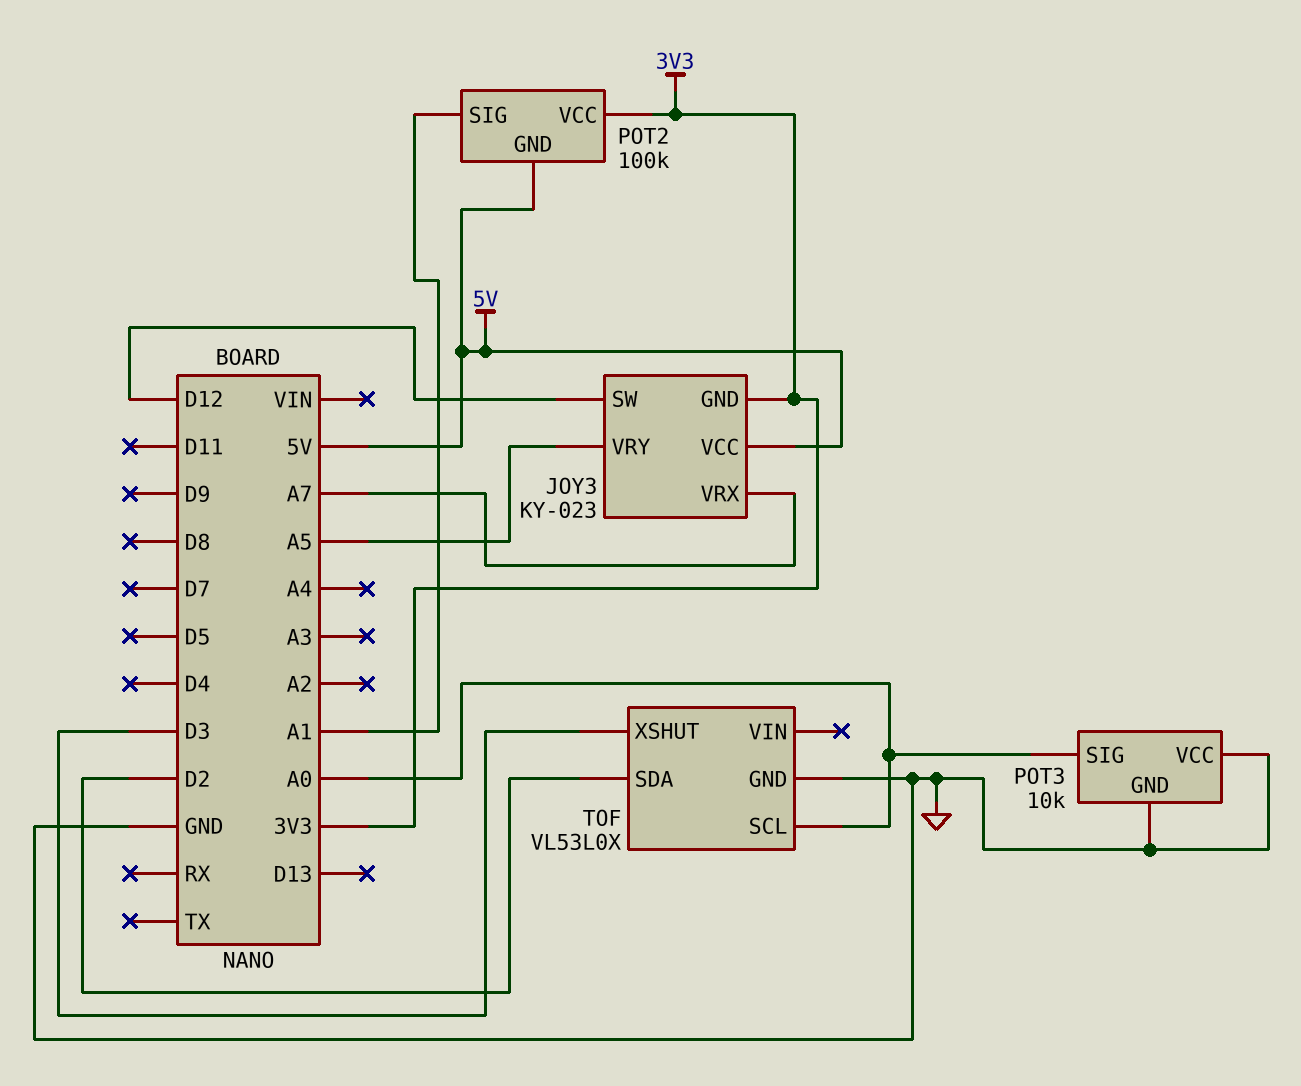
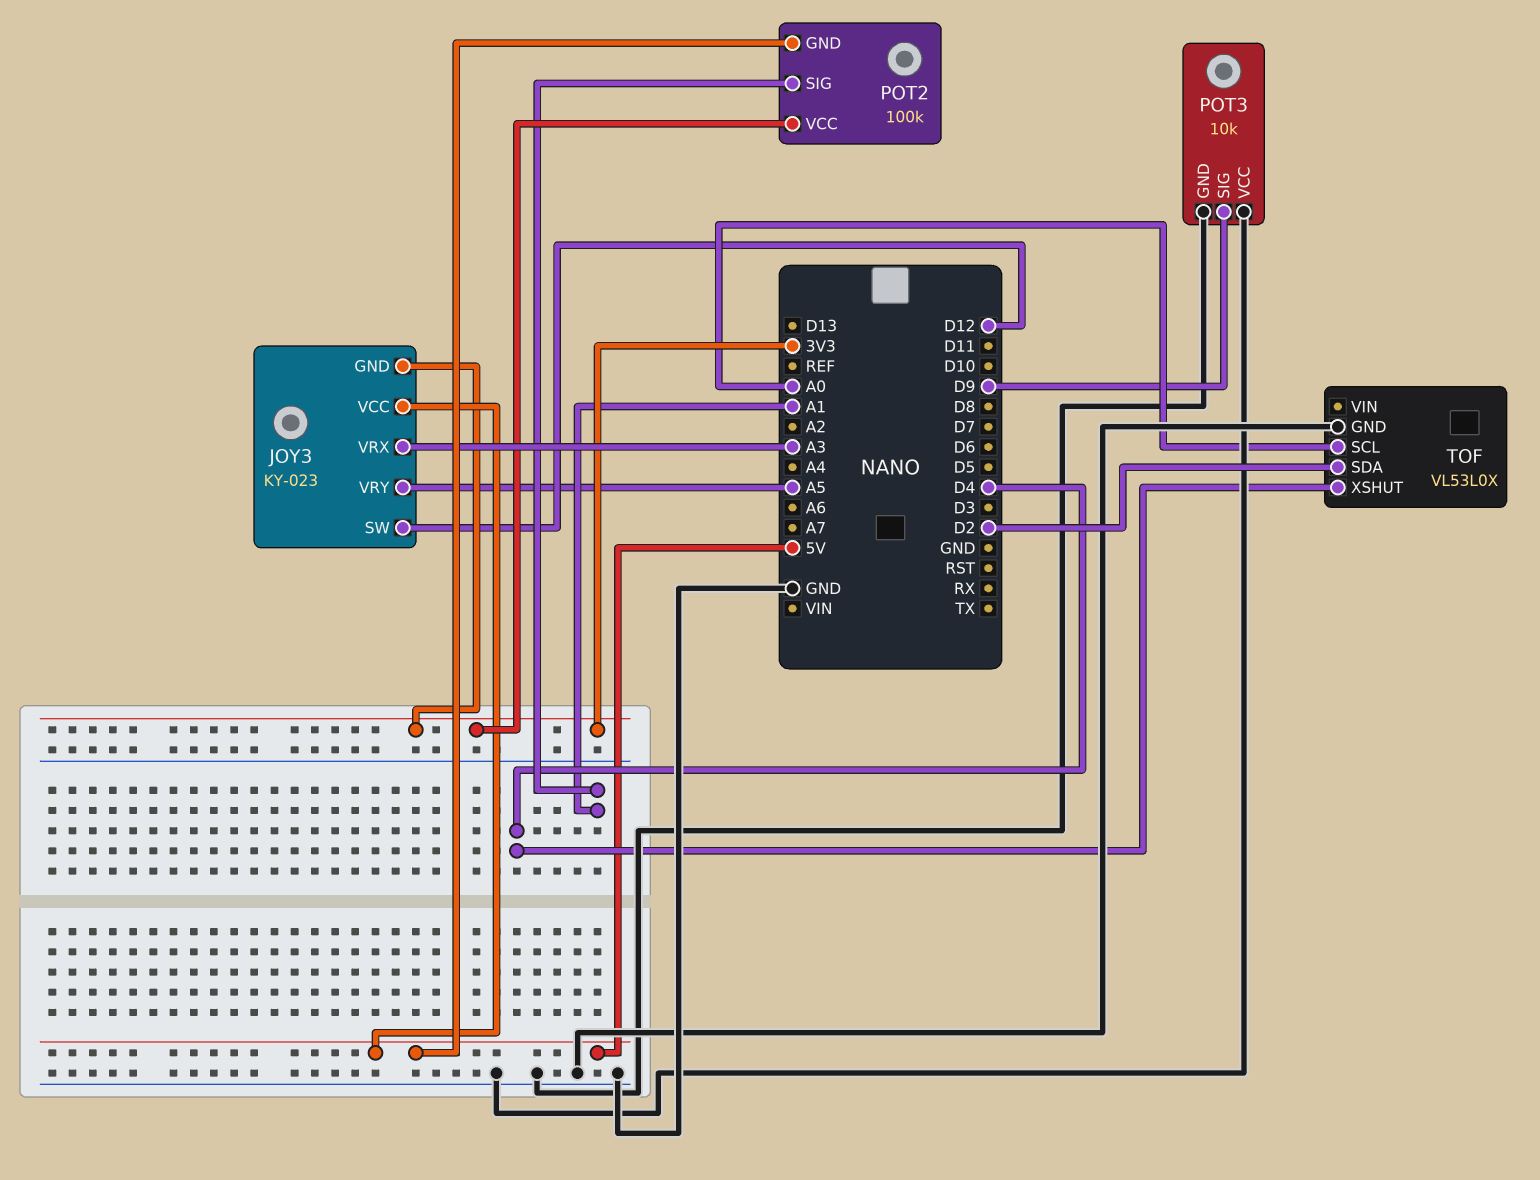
JOY3 pin VRX: A7 -> A3
POT3 pin SIG: A0 -> D9
TOF pin XSHUT: D3 -> D4

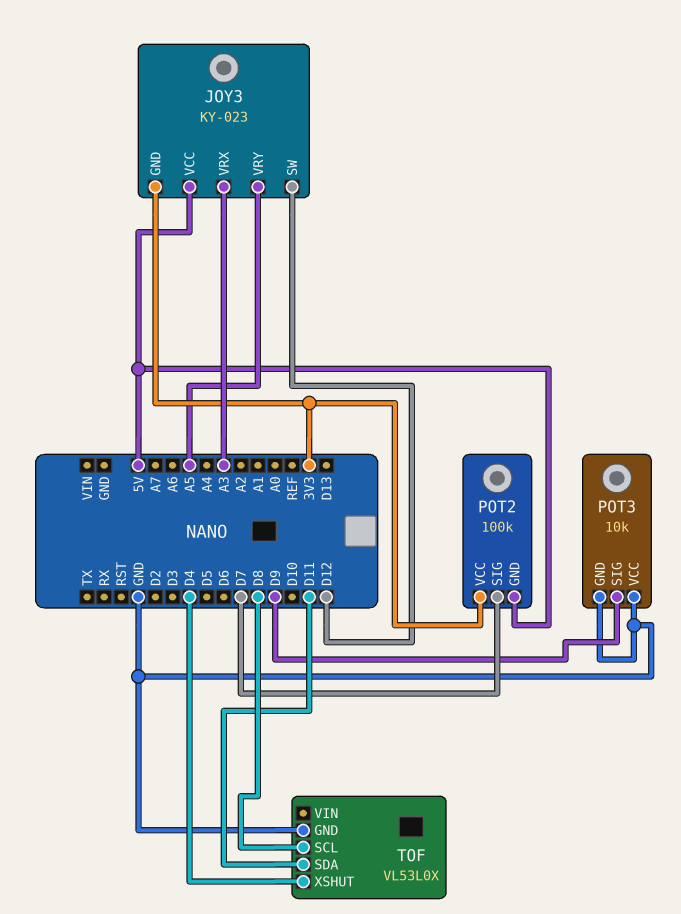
POT2 pin SIG: A1 -> D7
TOF pin SCL: A0 -> D8
TOF pin SDA: D2 -> D11

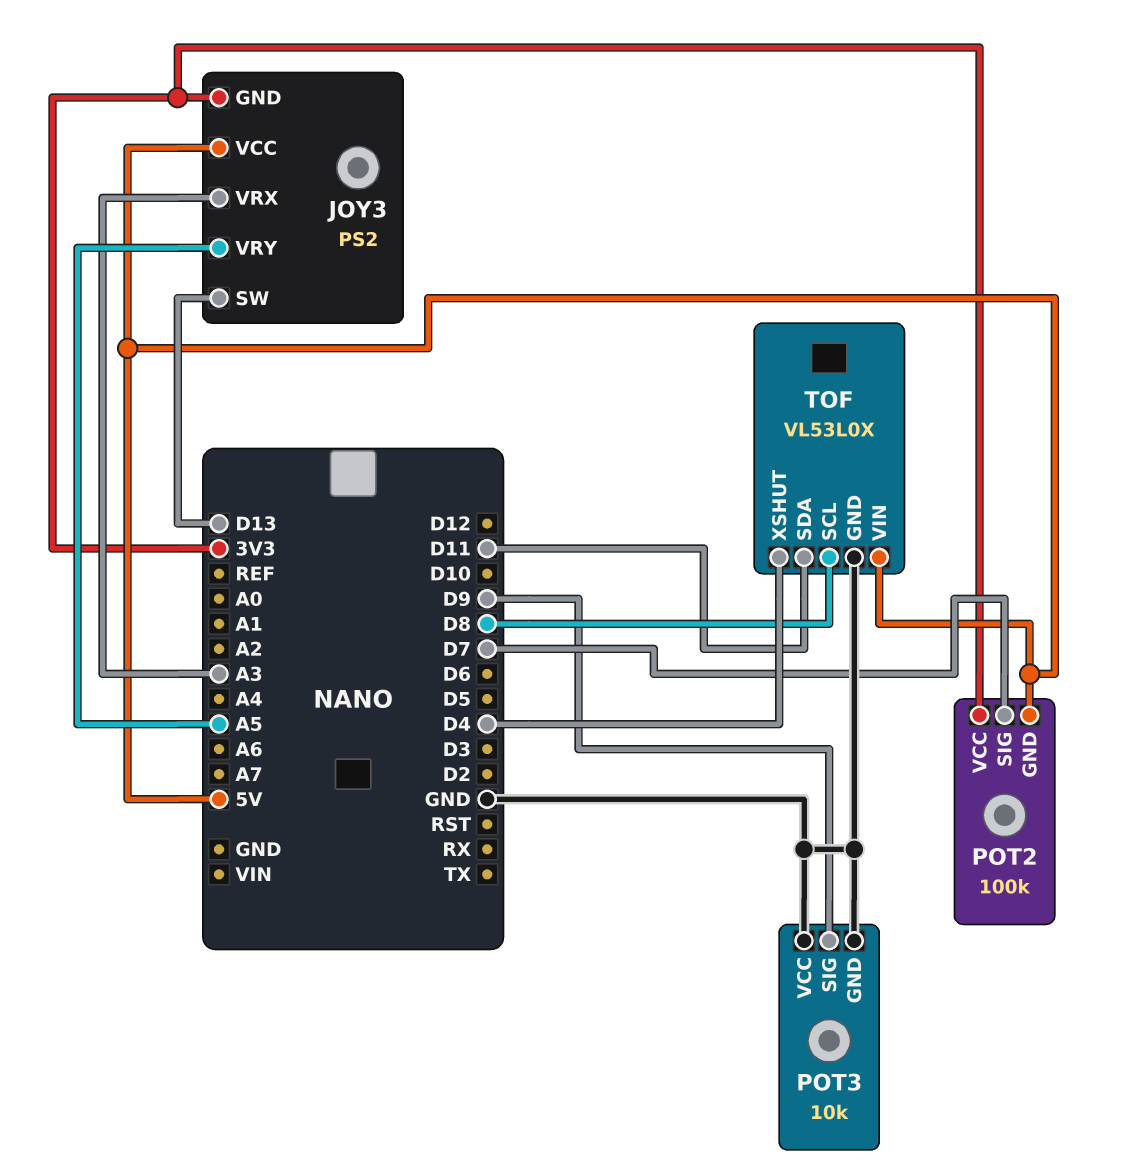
JOY3: KY-023 -> PS2
JOY3 pin SW: D12 -> D13
TOF pin VIN: none -> 5V

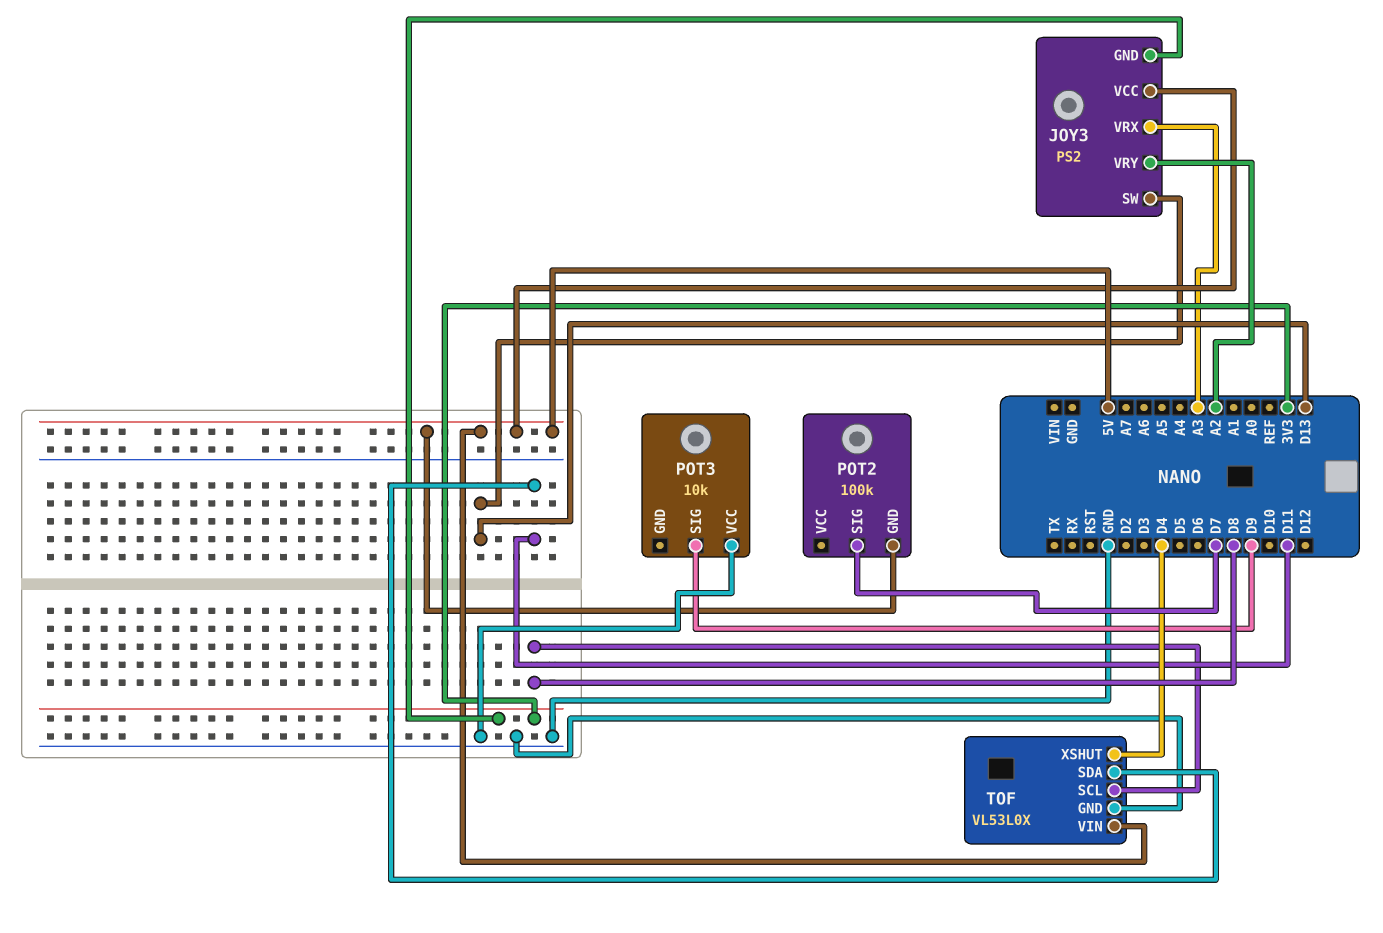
JOY3 pin VRY: A5 -> A2
POT2 pin VCC: 3V3 -> none
POT3 pin GND: GND -> none

